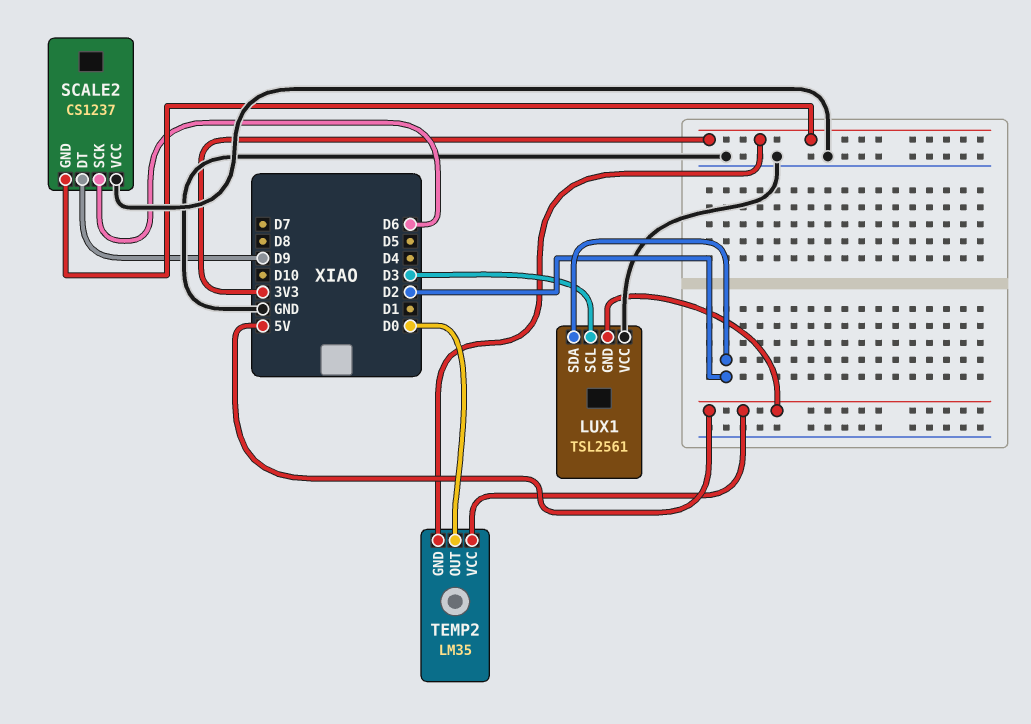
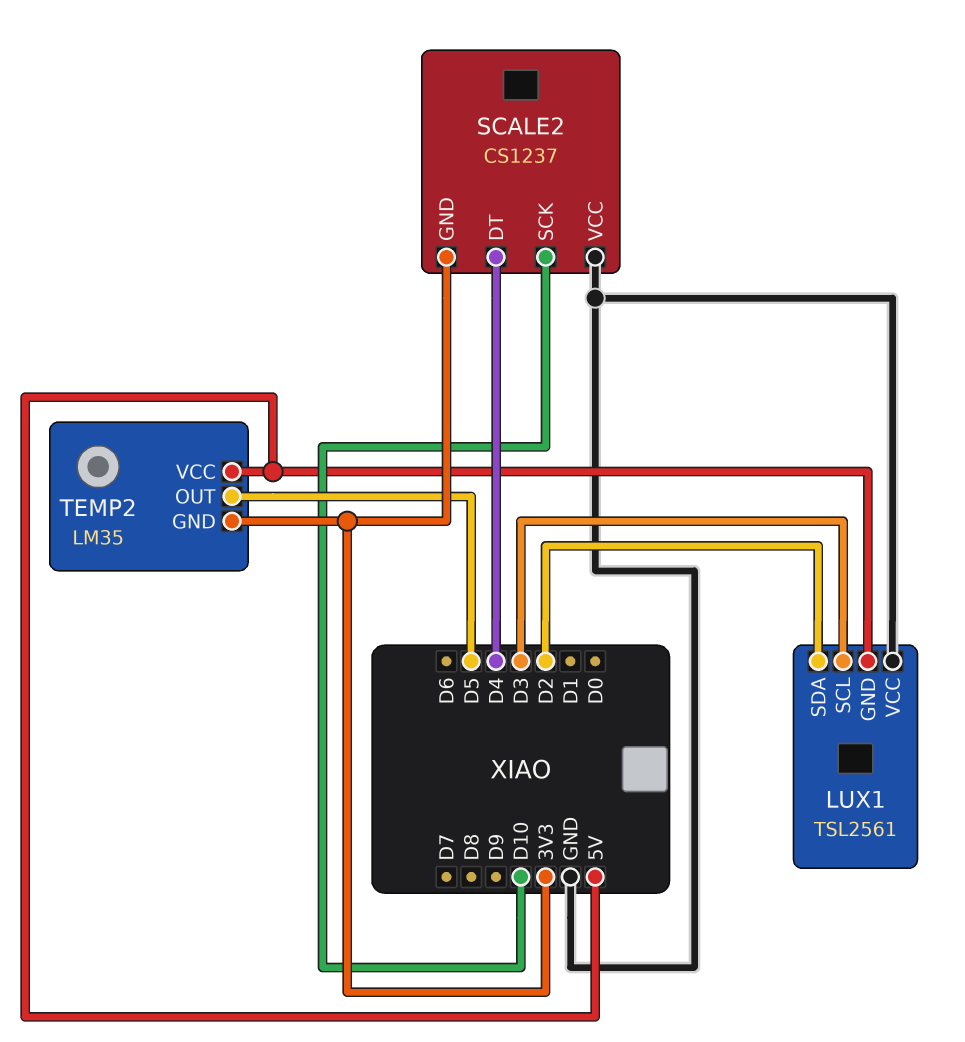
SCALE2 pin DT: D9 -> D4
SCALE2 pin SCK: D6 -> D10
TEMP2 pin OUT: D0 -> D5

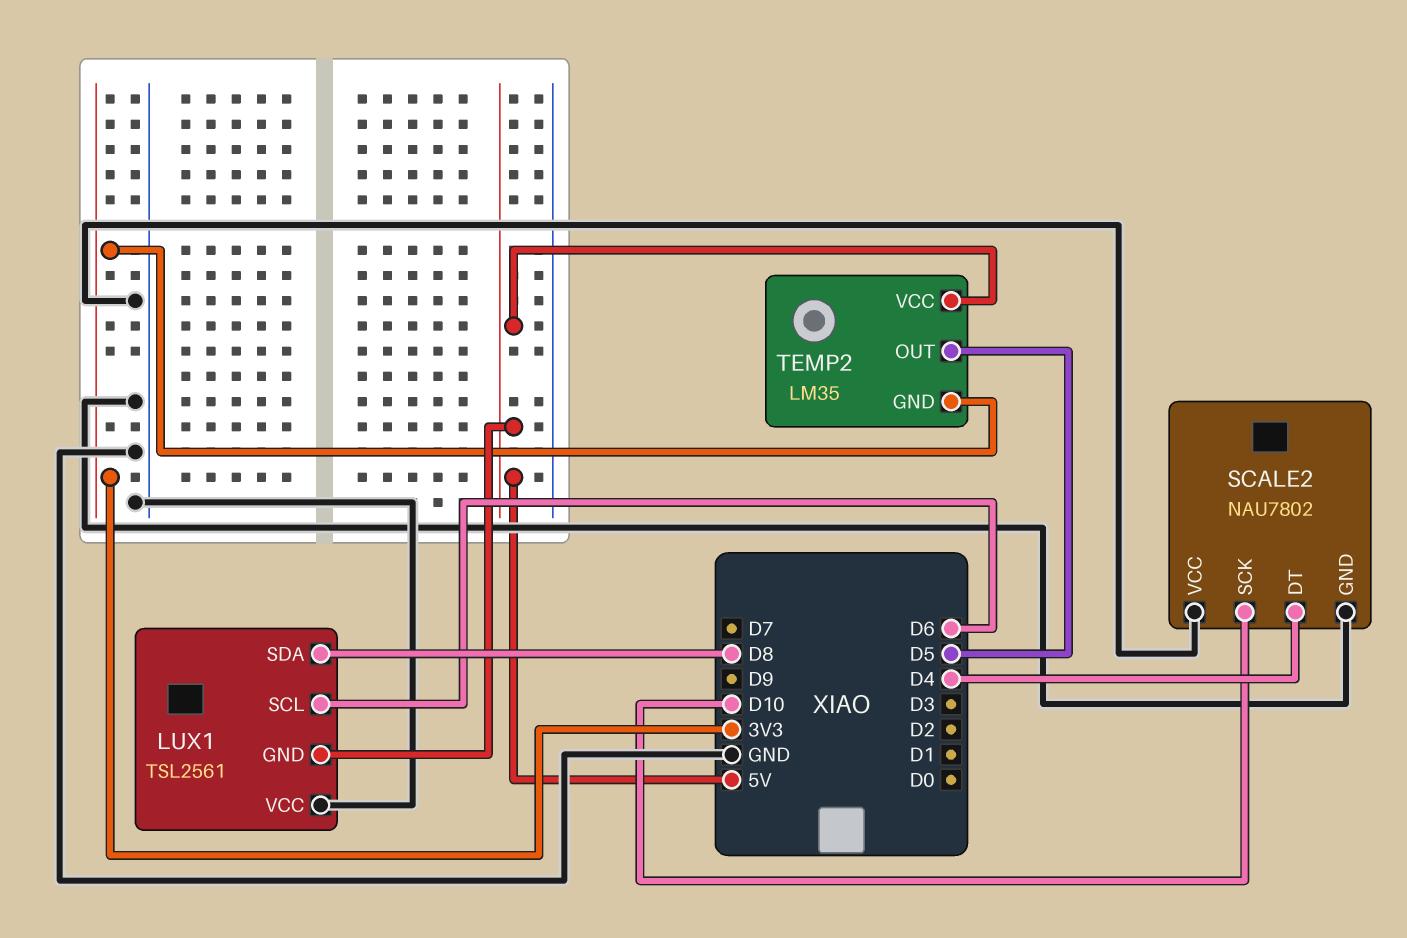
LUX1 pin SCL: D3 -> D6
LUX1 pin SDA: D2 -> D8
SCALE2: CS1237 -> NAU7802
SCALE2 pin GND: 3V3 -> GND

